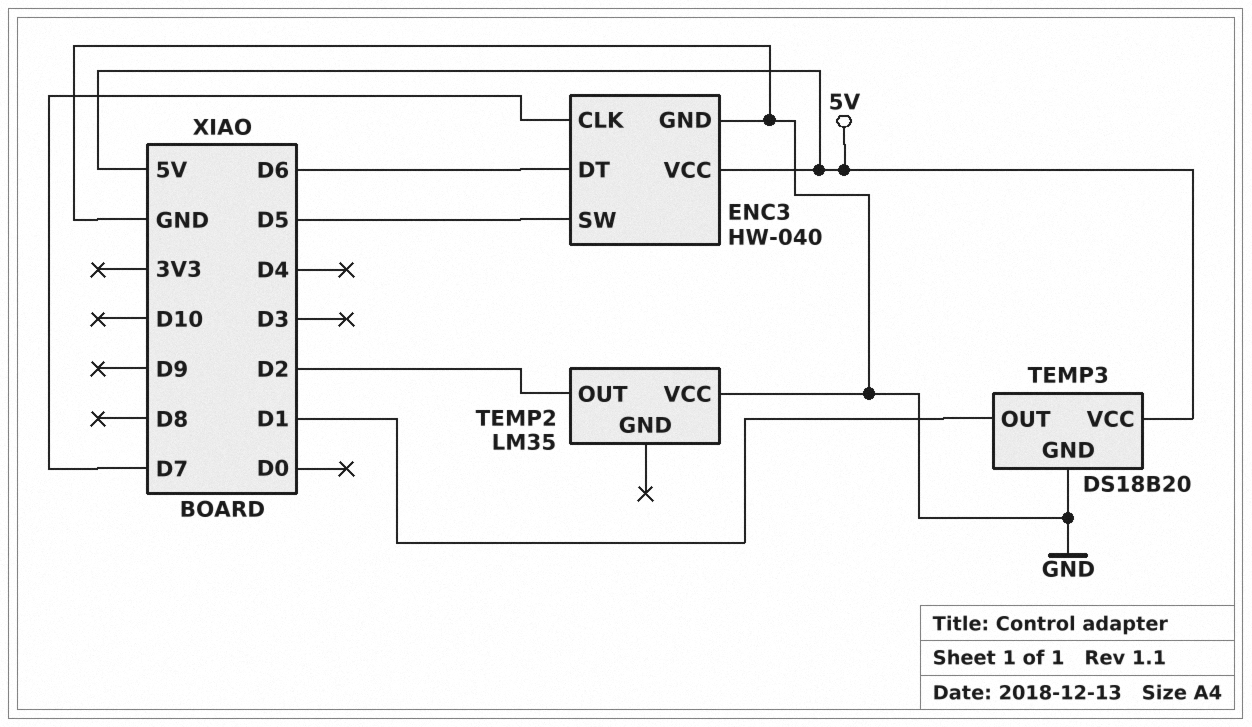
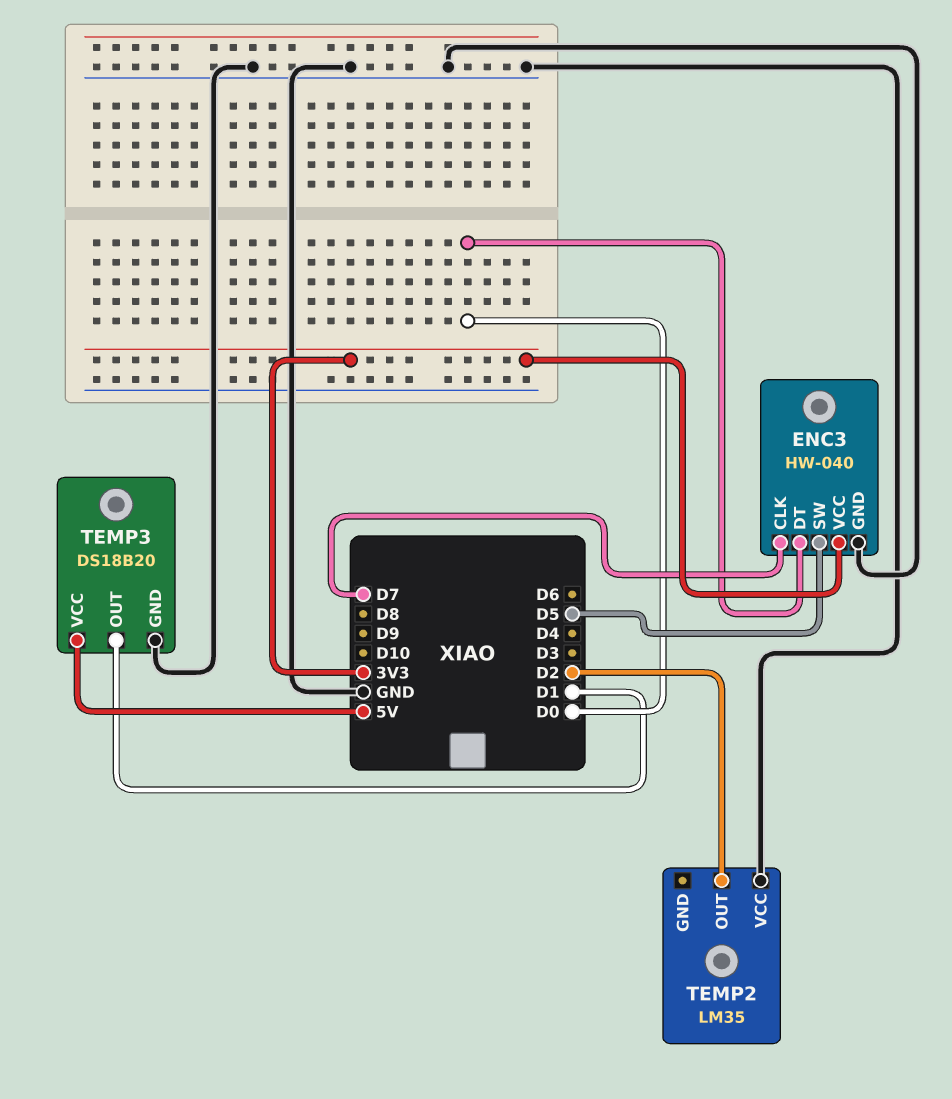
ENC3 pin DT: D6 -> D0
ENC3 pin VCC: 5V -> 3V3

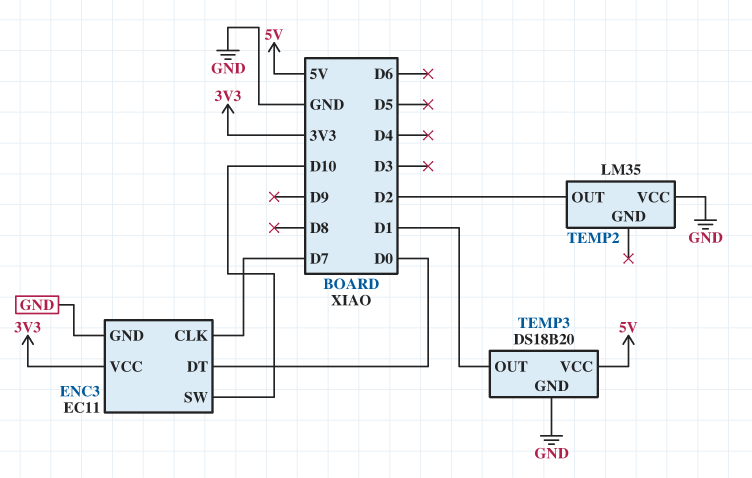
ENC3: HW-040 -> EC11
ENC3 pin SW: D5 -> D10

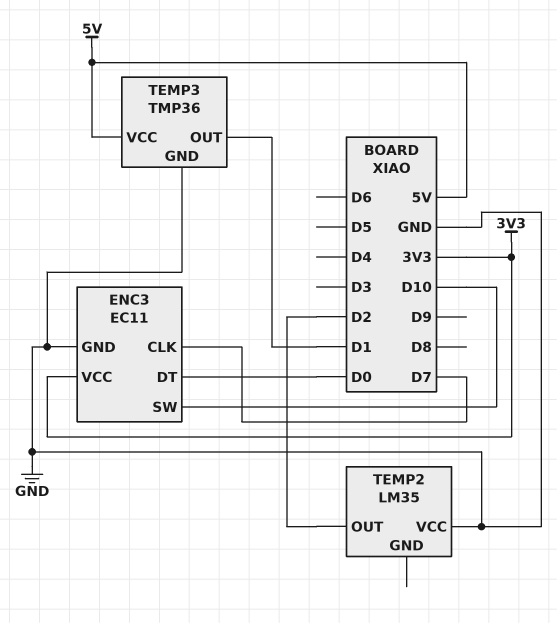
TEMP3: DS18B20 -> TMP36

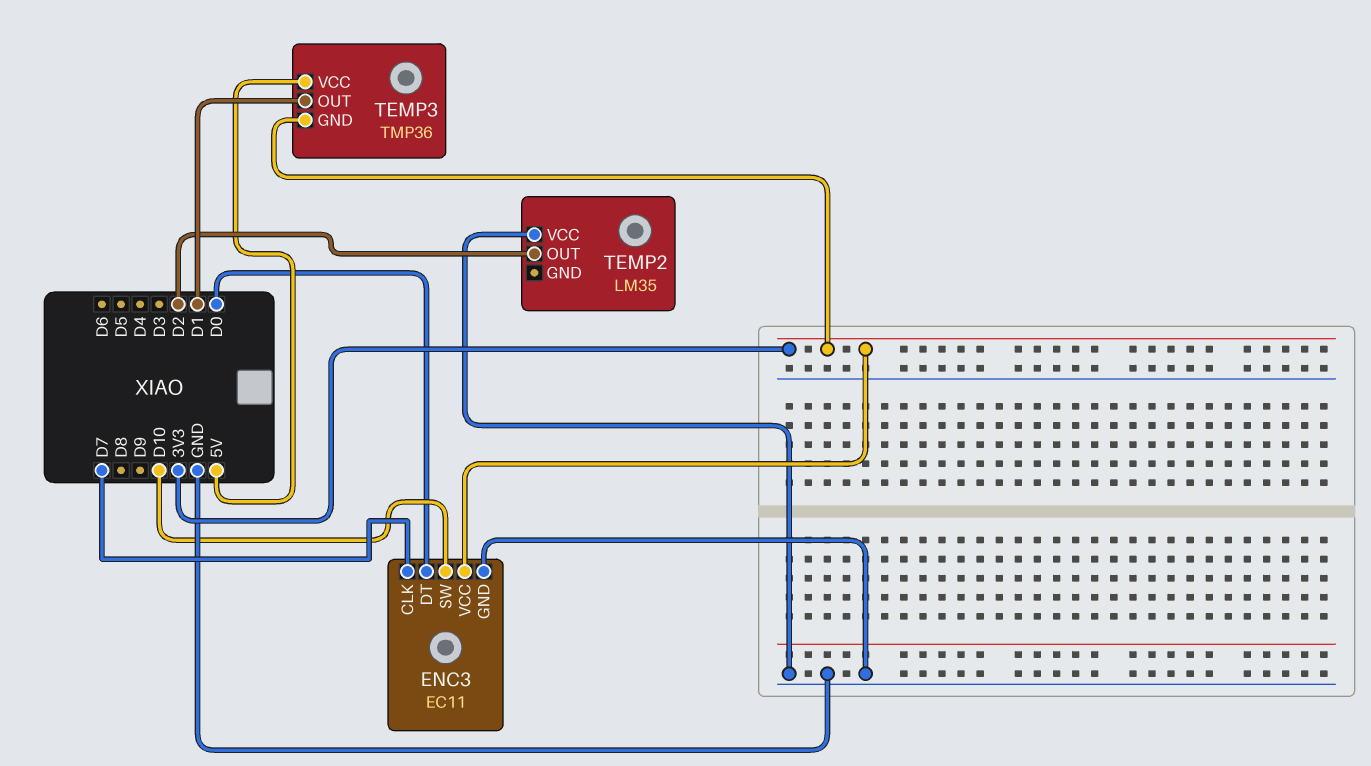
TEMP3 pin GND: GND -> 3V3

